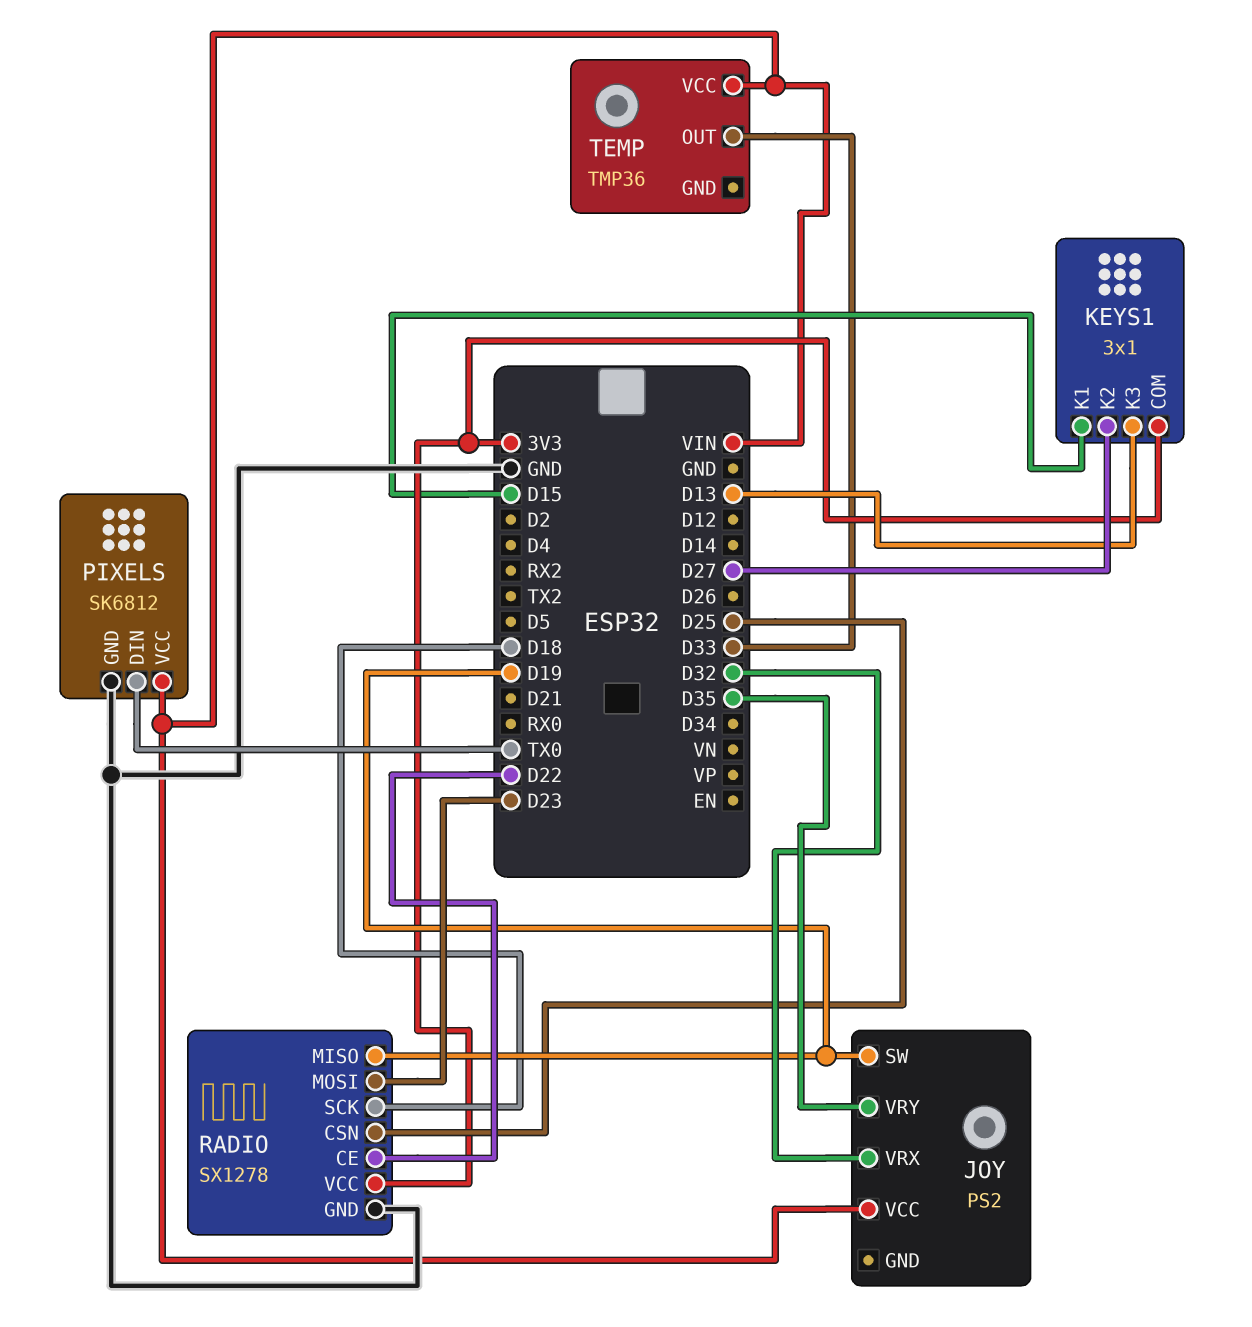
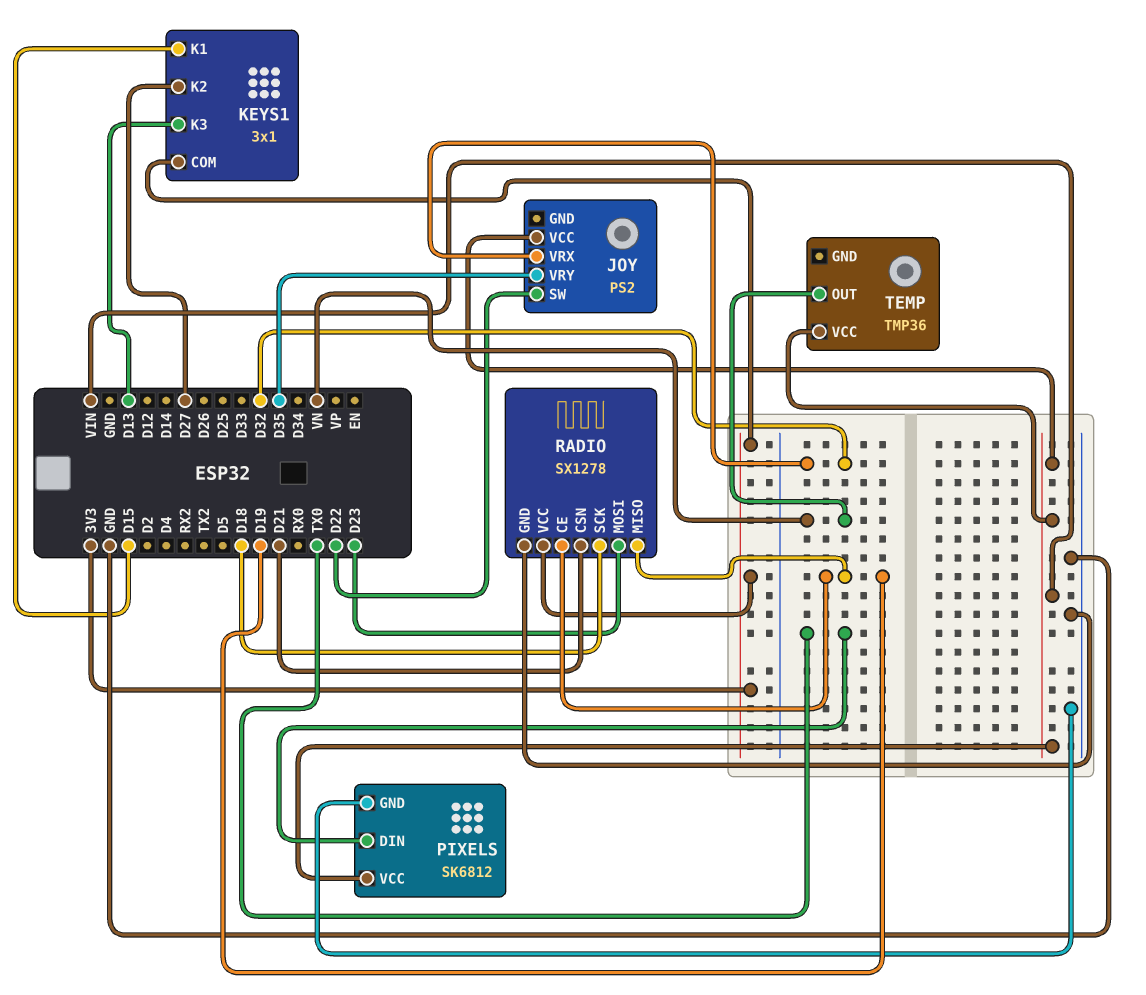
JOY pin SW: D19 -> D22
RADIO pin CE: D22 -> D19
RADIO pin CSN: D25 -> D21
TEMP pin OUT: D33 -> VN

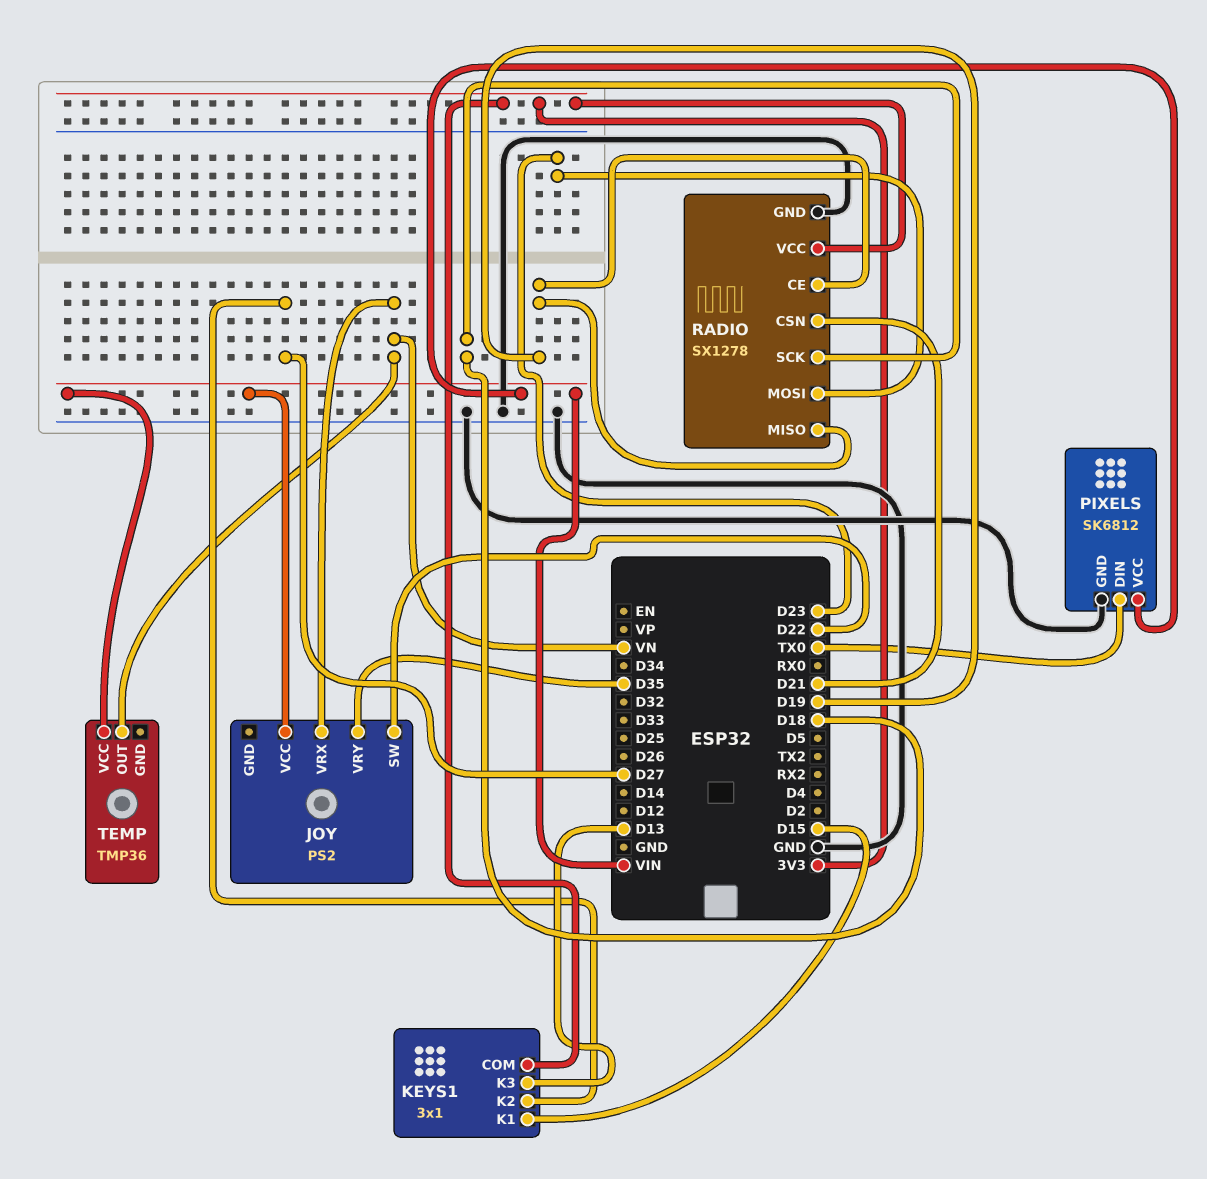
JOY pin VRX: D32 -> VN

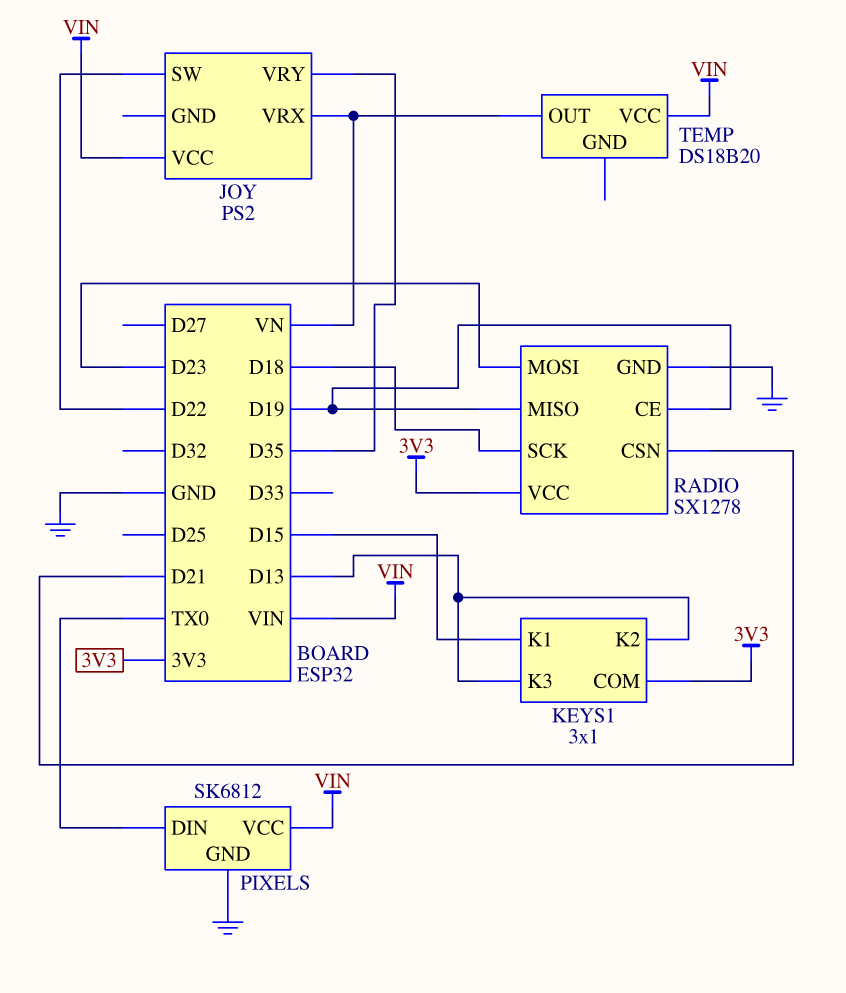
KEYS1 pin K2: D27 -> D13
TEMP: TMP36 -> DS18B20

